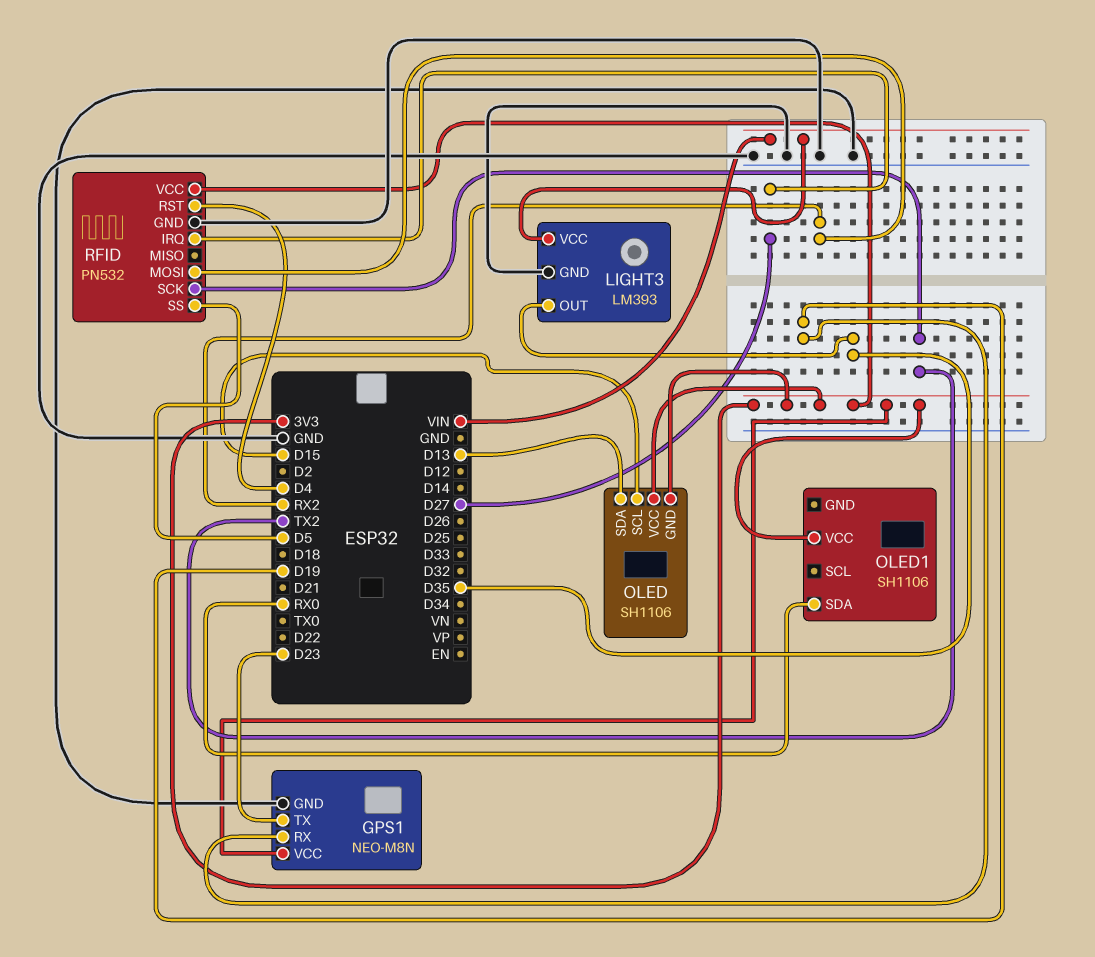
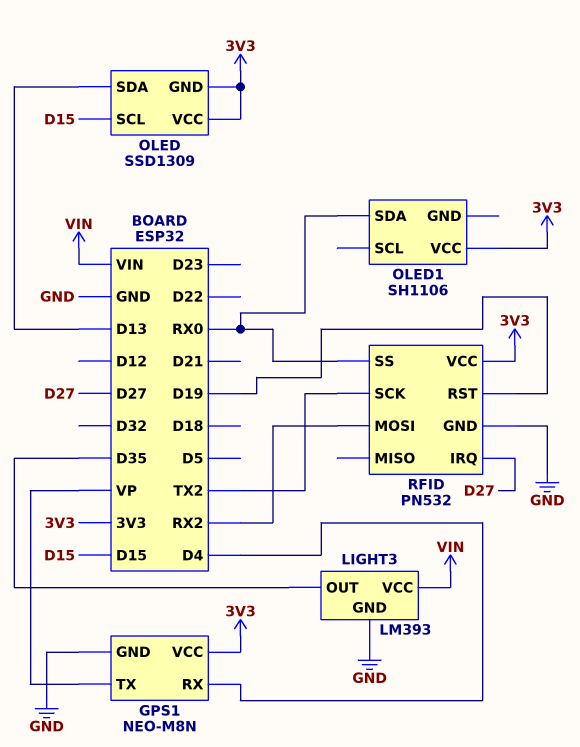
GPS1 pin RX: D19 -> D4
GPS1 pin TX: D23 -> VP
OLED: SH1106 -> SSD1309
RFID pin RST: D4 -> D19
RFID pin SS: D5 -> RX0

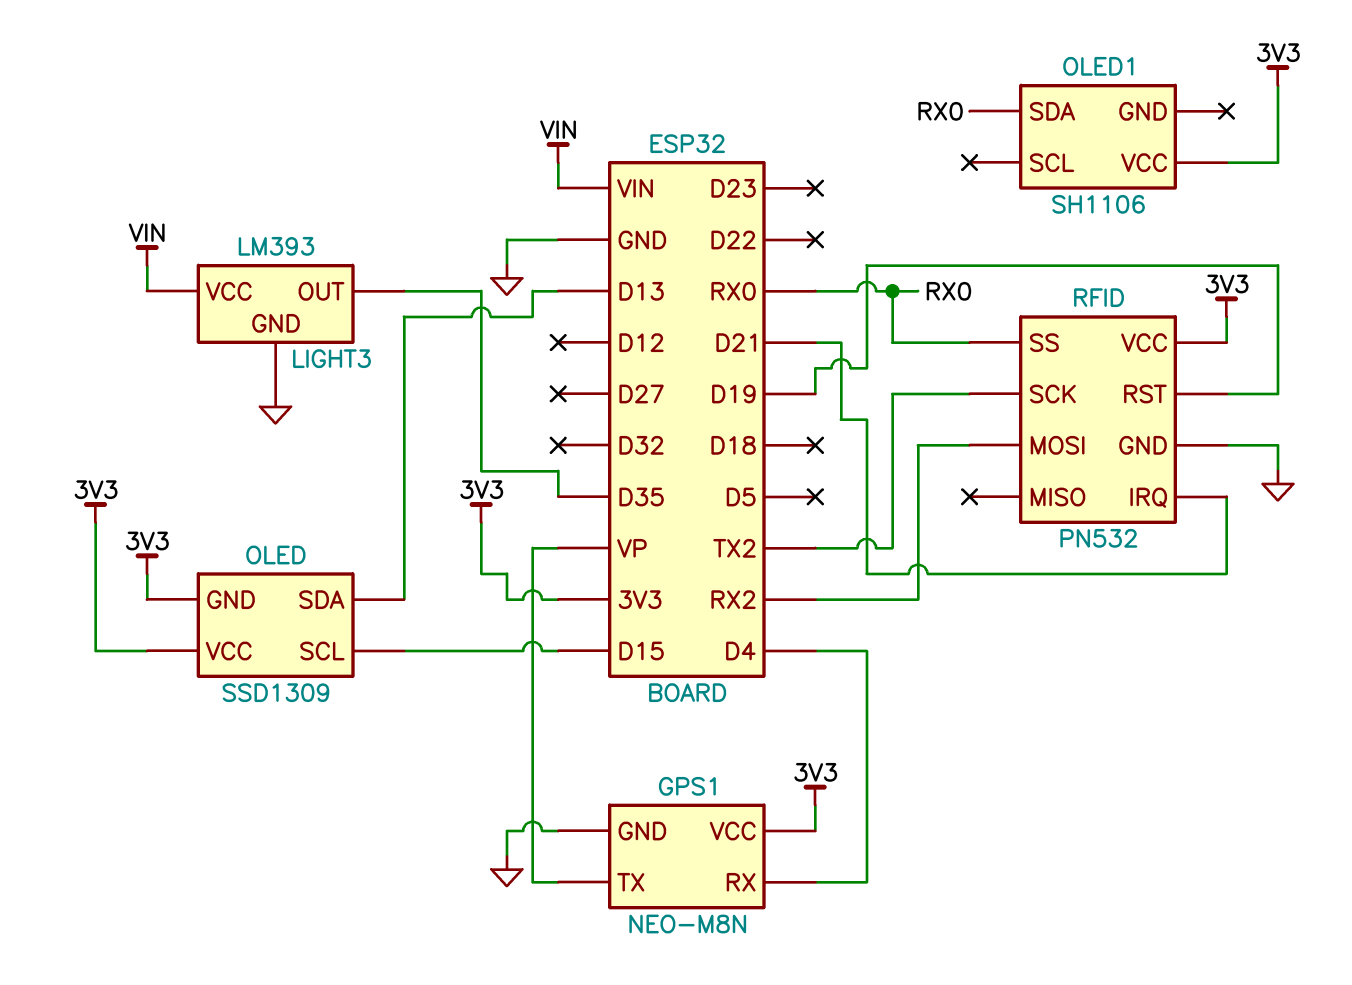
RFID pin IRQ: D27 -> D21

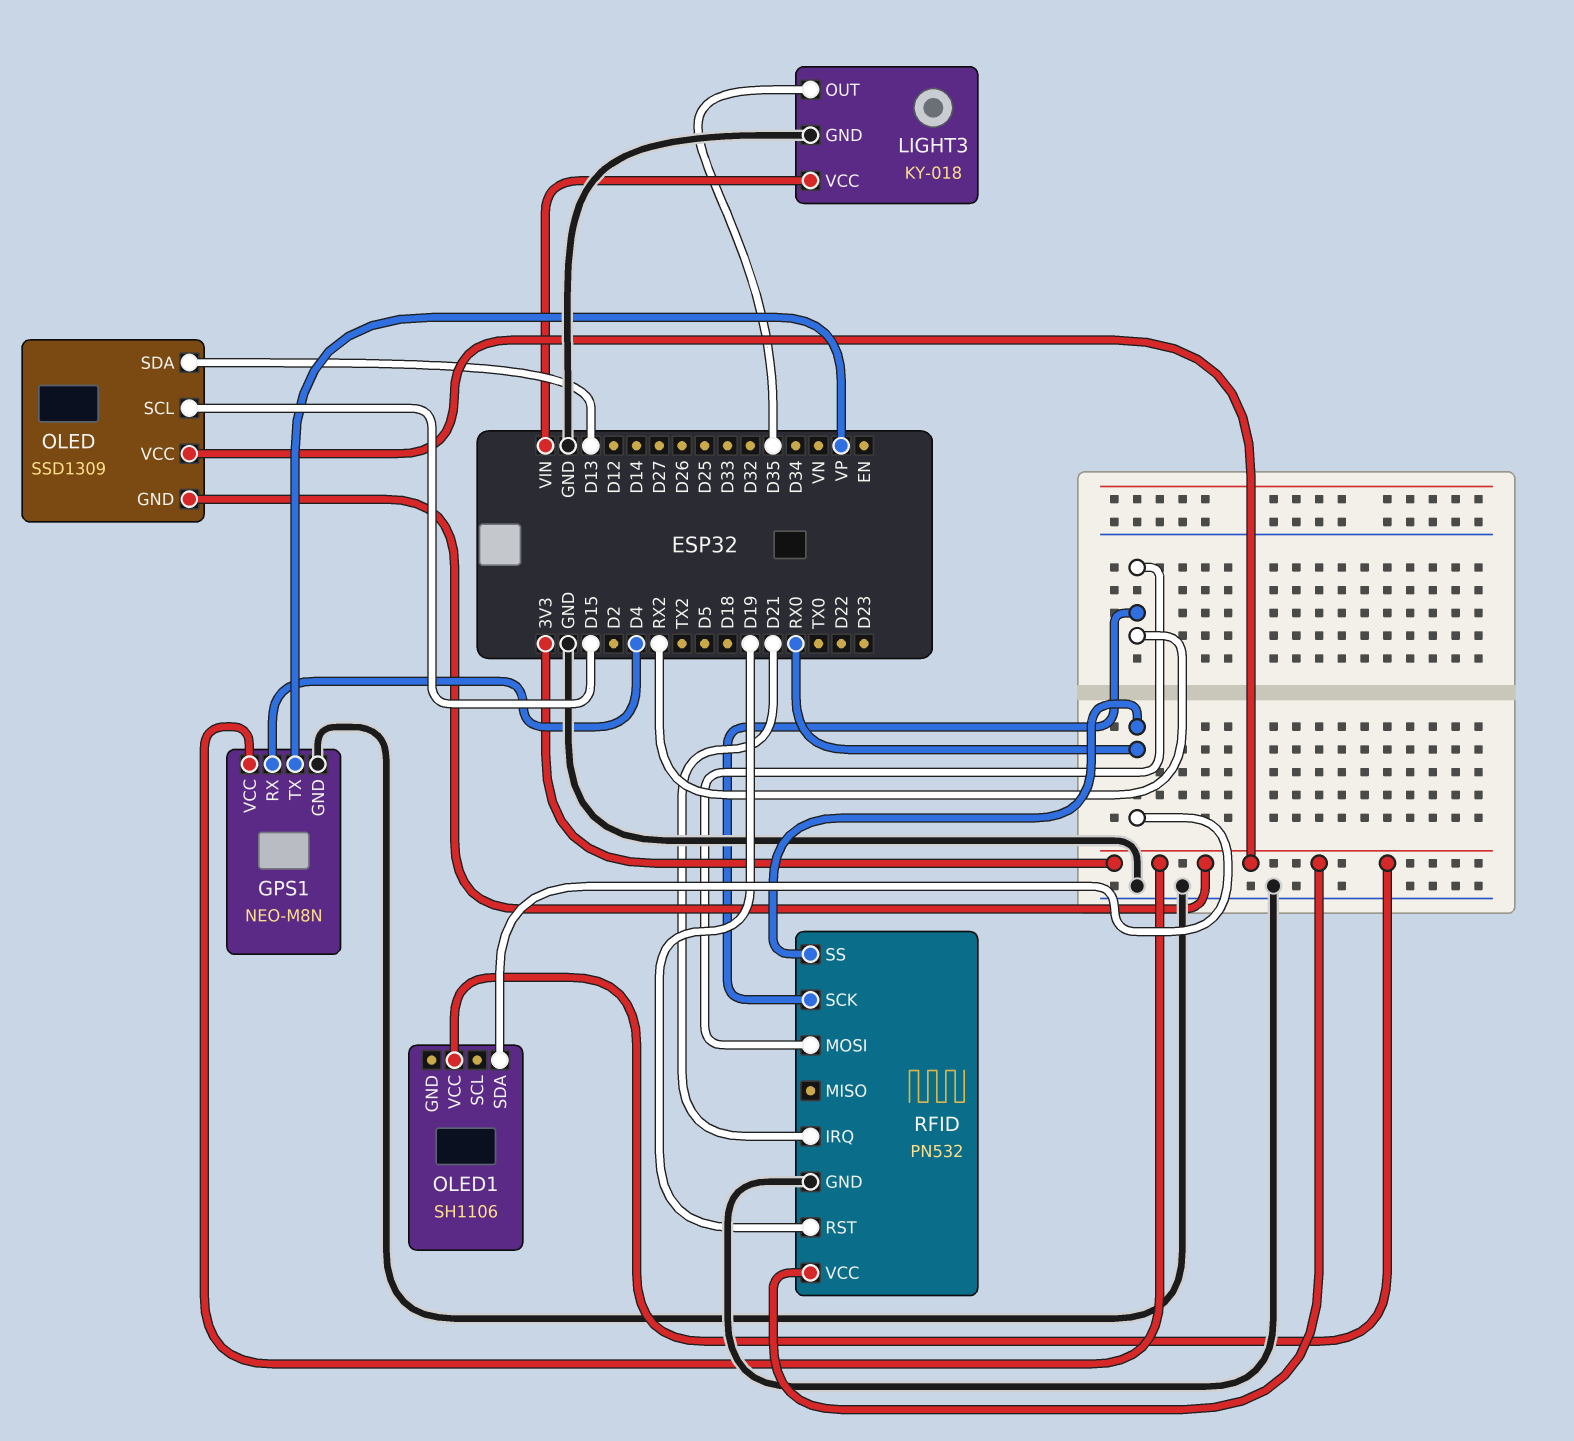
LIGHT3: LM393 -> KY-018
RFID pin SCK: TX2 -> RX2

